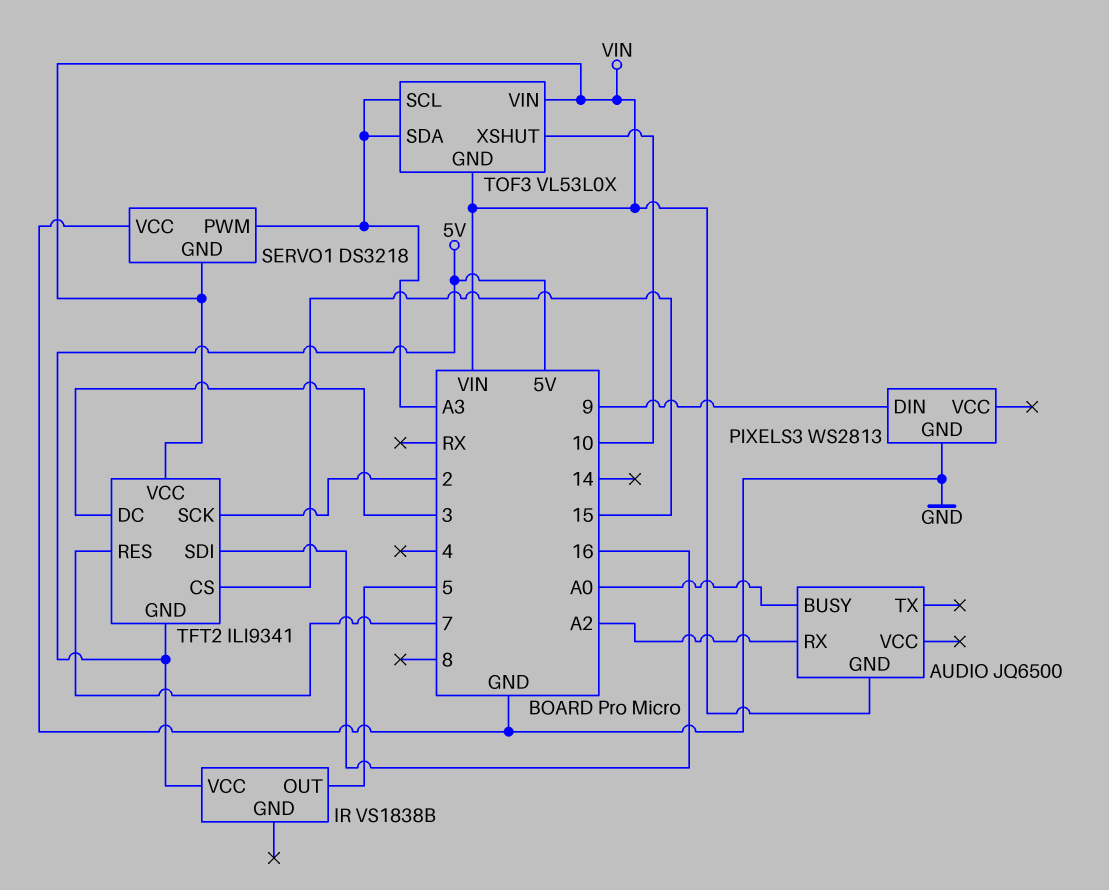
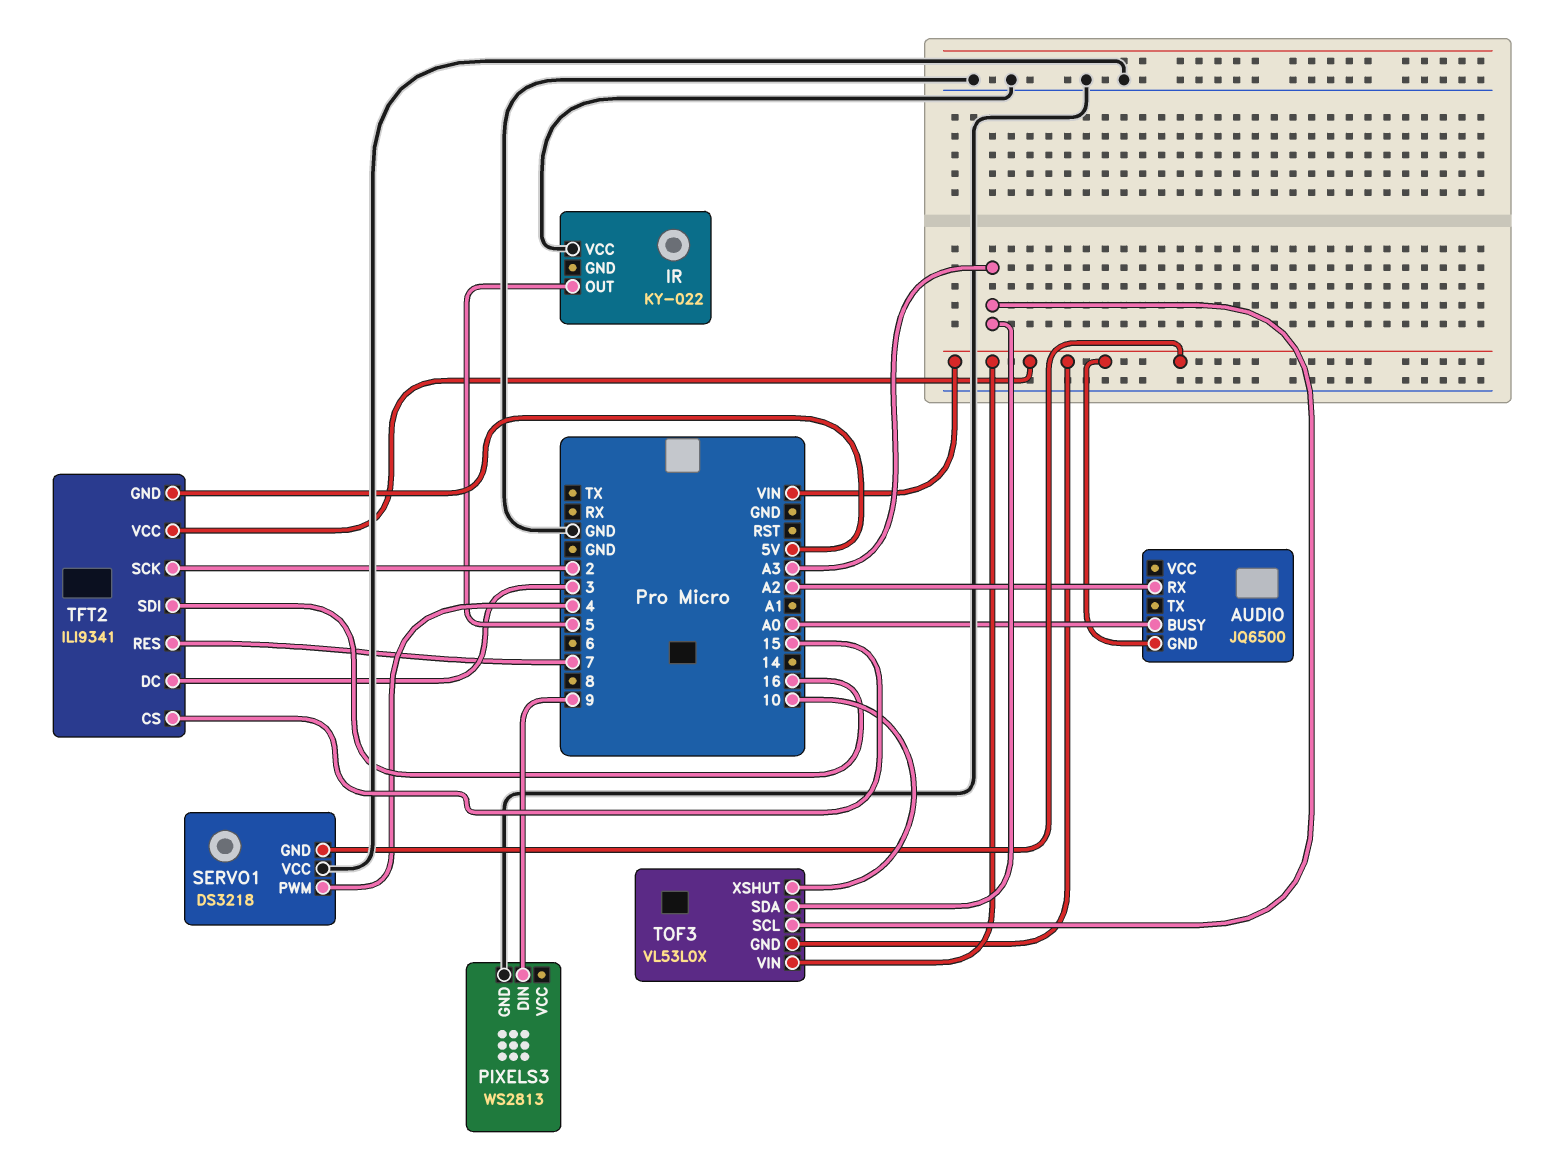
IR: VS1838B -> KY-022
IR pin VCC: 5V -> GND
SERVO1 pin PWM: A3 -> 4

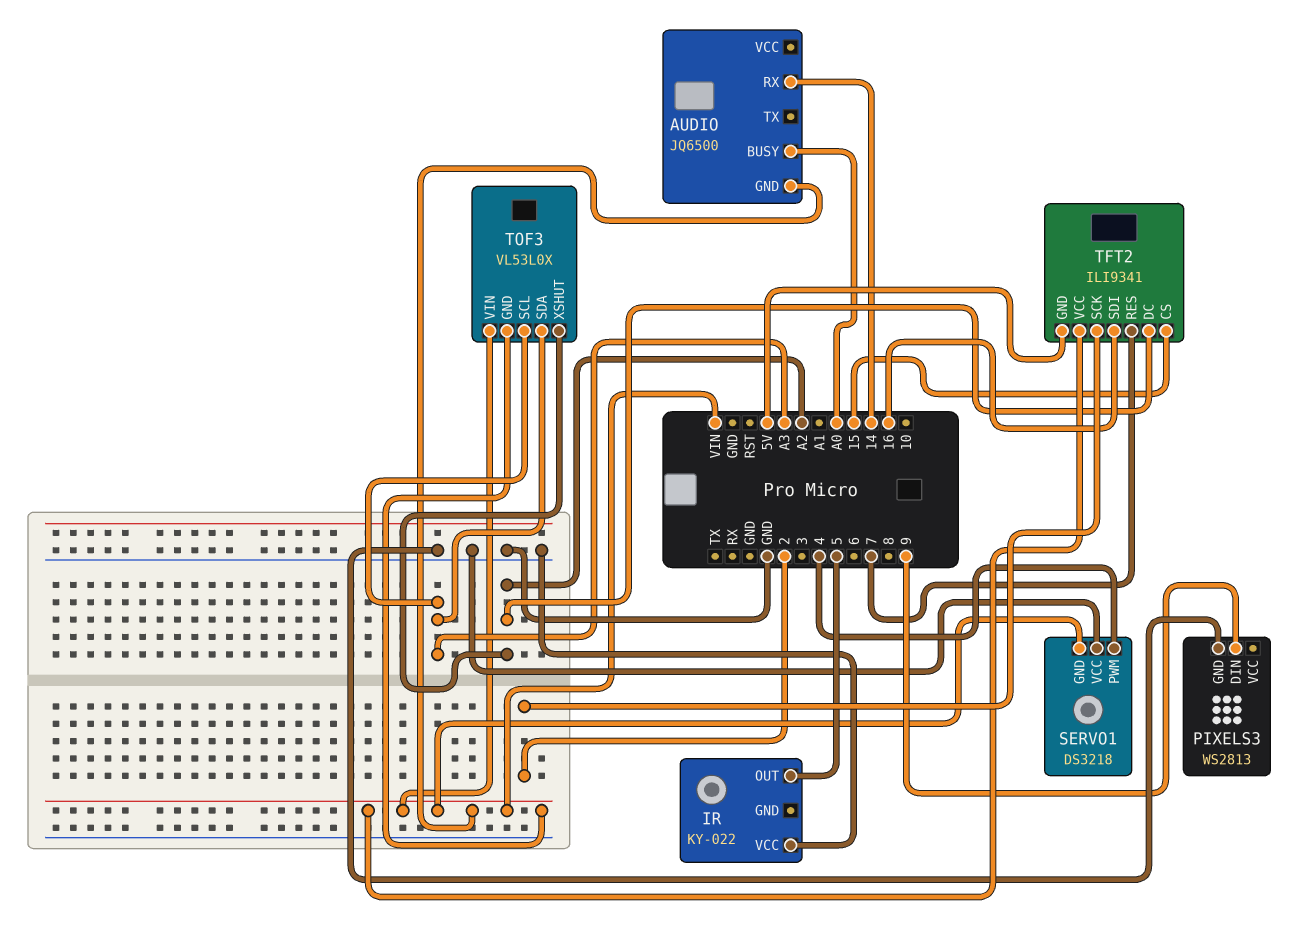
AUDIO pin RX: A2 -> 14
TFT2 pin DC: 3 -> A2
TOF3 pin XSHUT: 10 -> A2

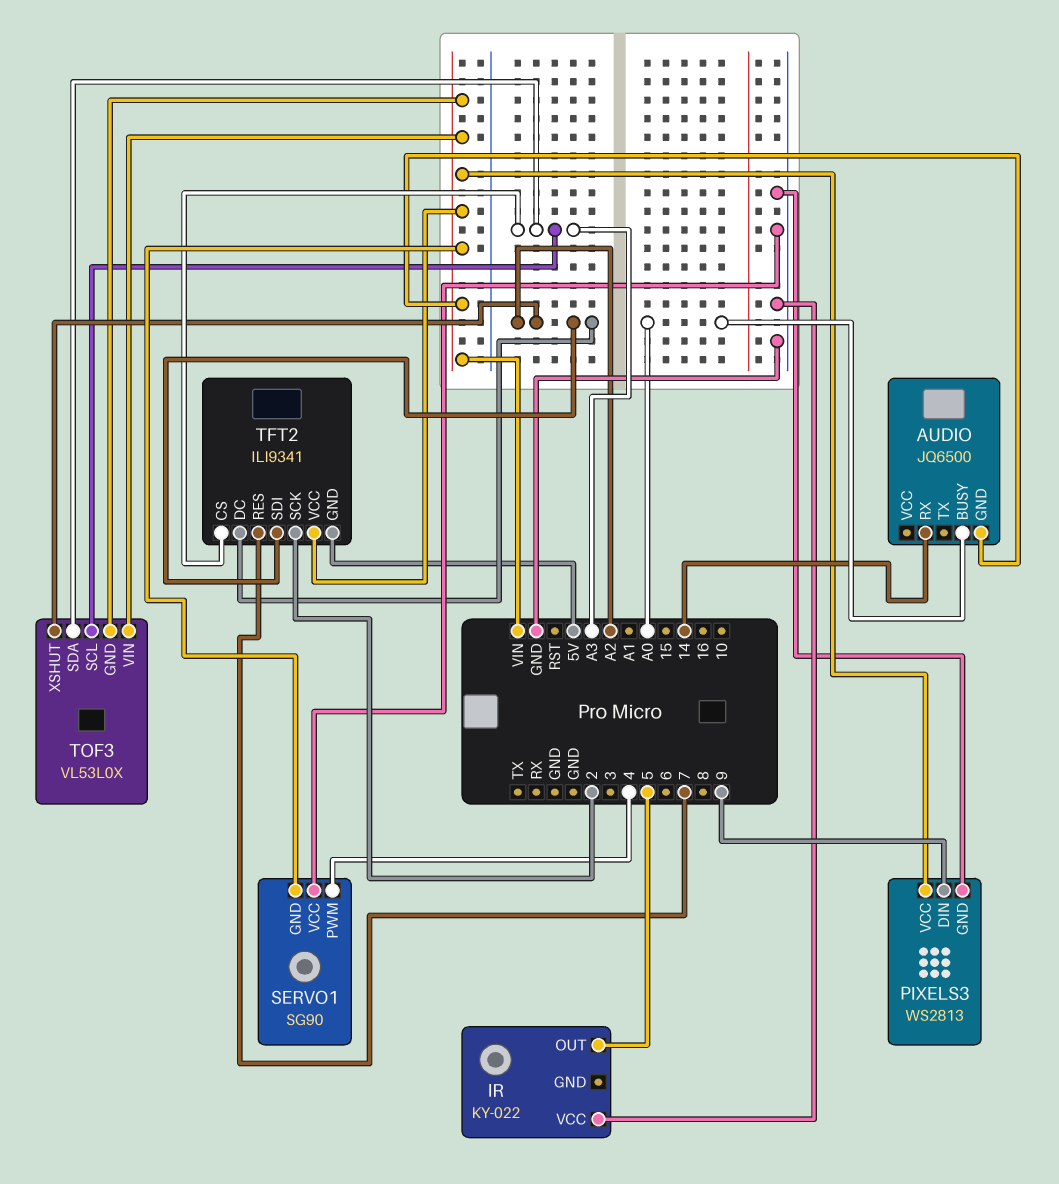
PIXELS3 pin VCC: none -> VIN
SERVO1: DS3218 -> SG90
TFT2 pin CS: 15 -> A3
TFT2 pin SDI: 16 -> A2

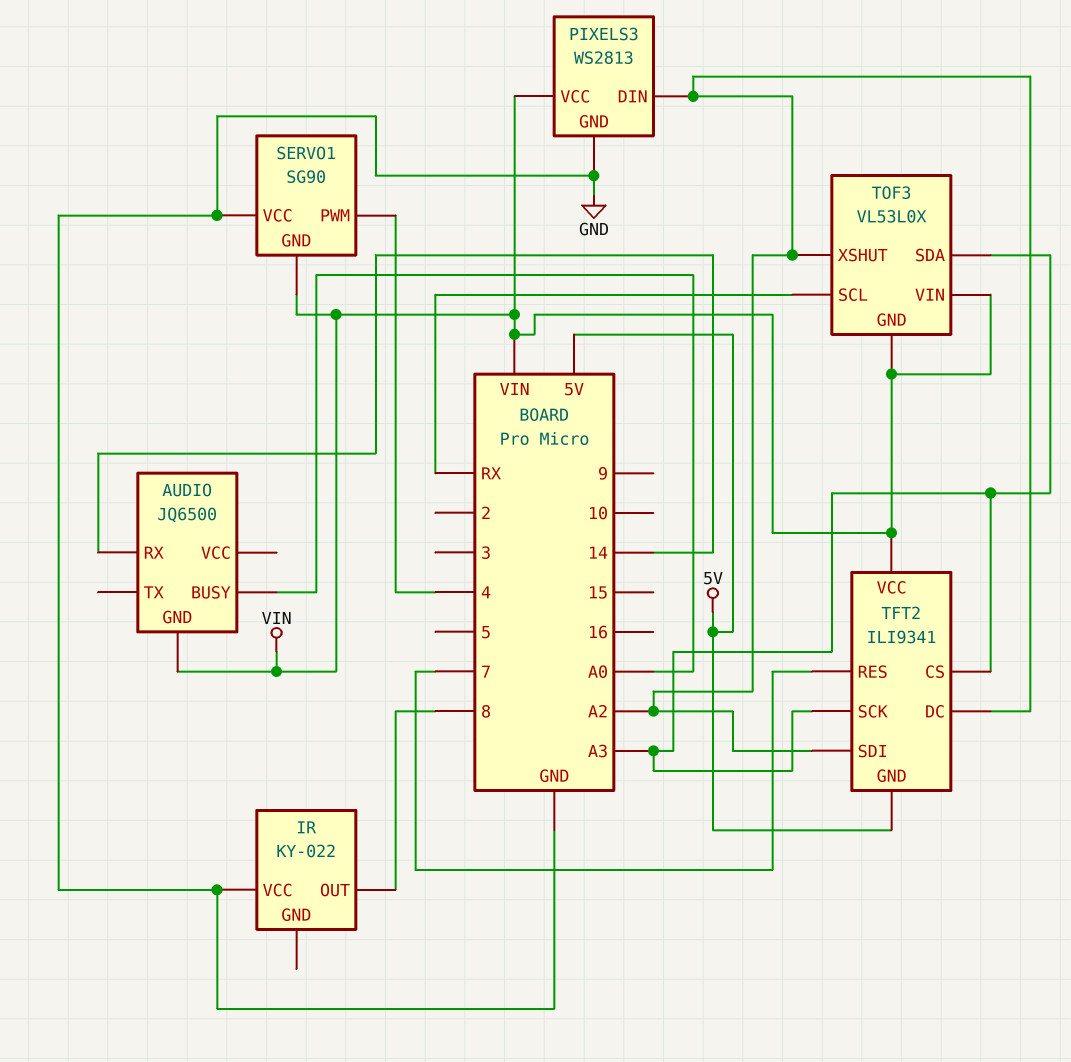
IR pin OUT: 5 -> 8
PIXELS3 pin DIN: 9 -> A2
TFT2 pin SCK: 2 -> A3
TOF3 pin SCL: A3 -> RX

